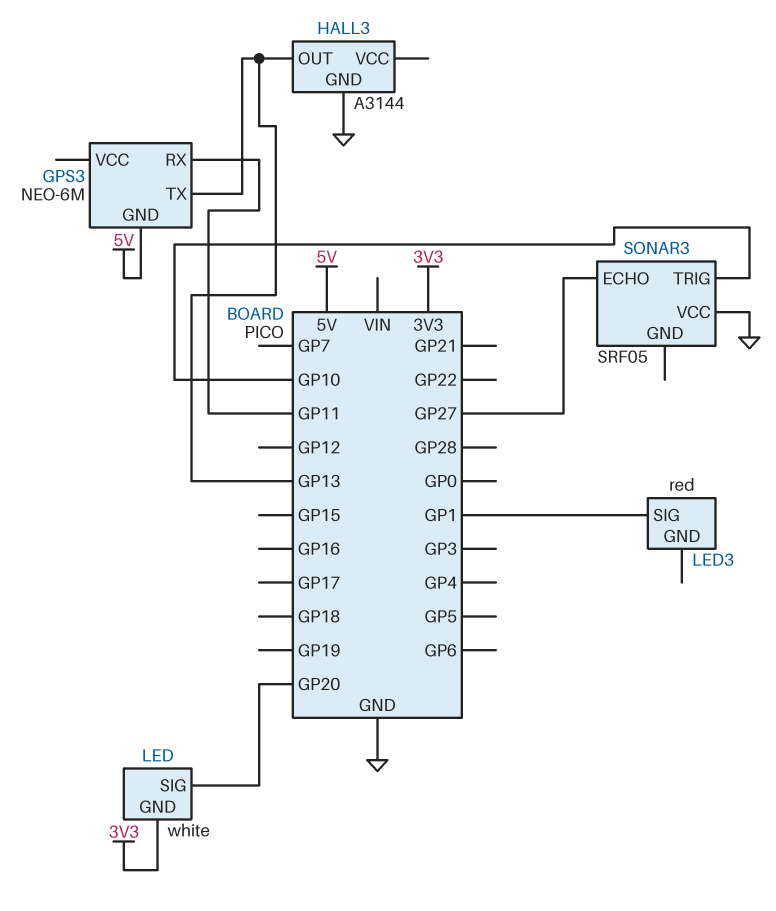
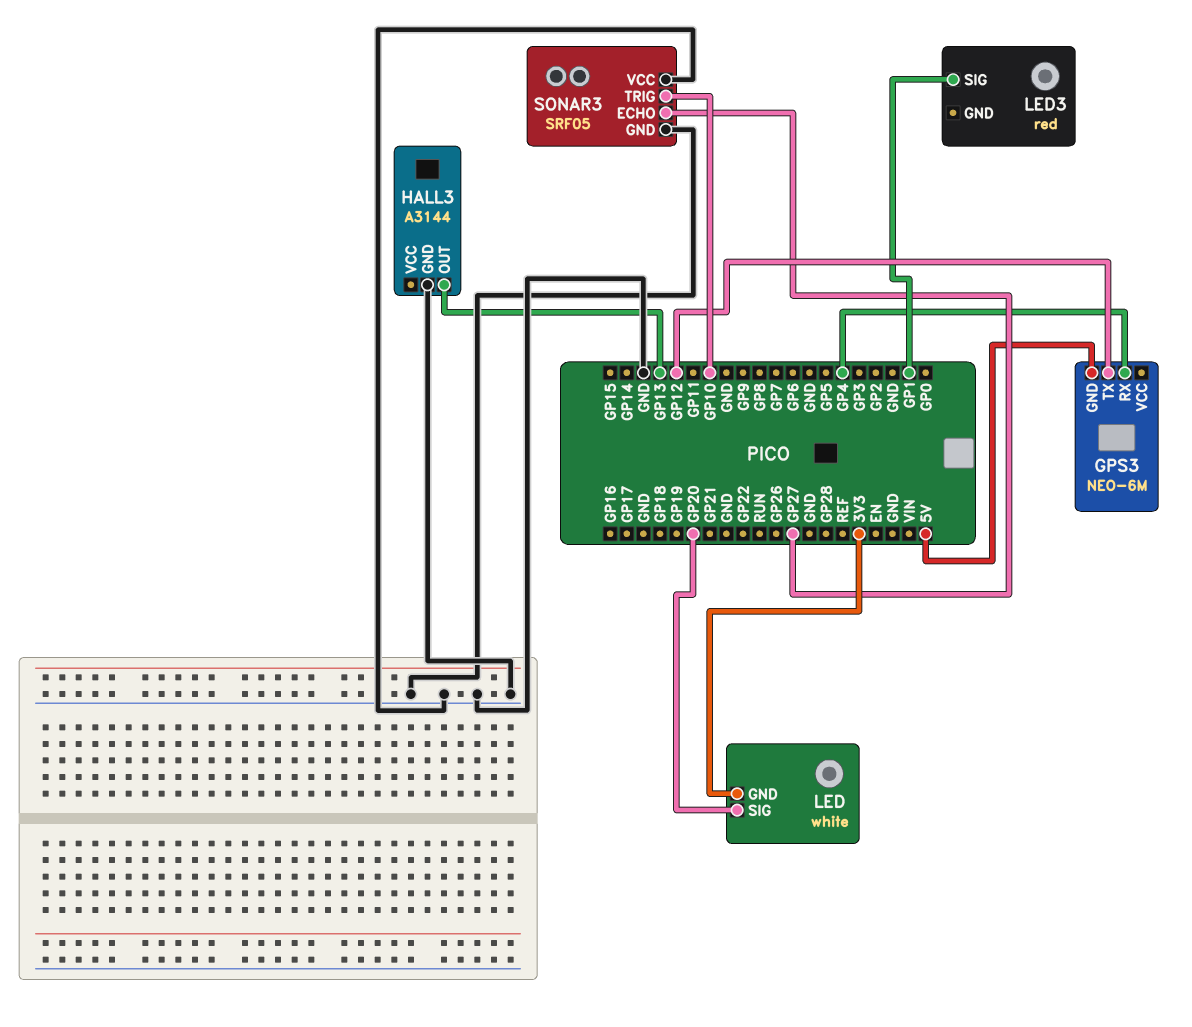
GPS3 pin RX: GP11 -> GP4
GPS3 pin TX: GP13 -> GP12
SONAR3 pin GND: none -> GND

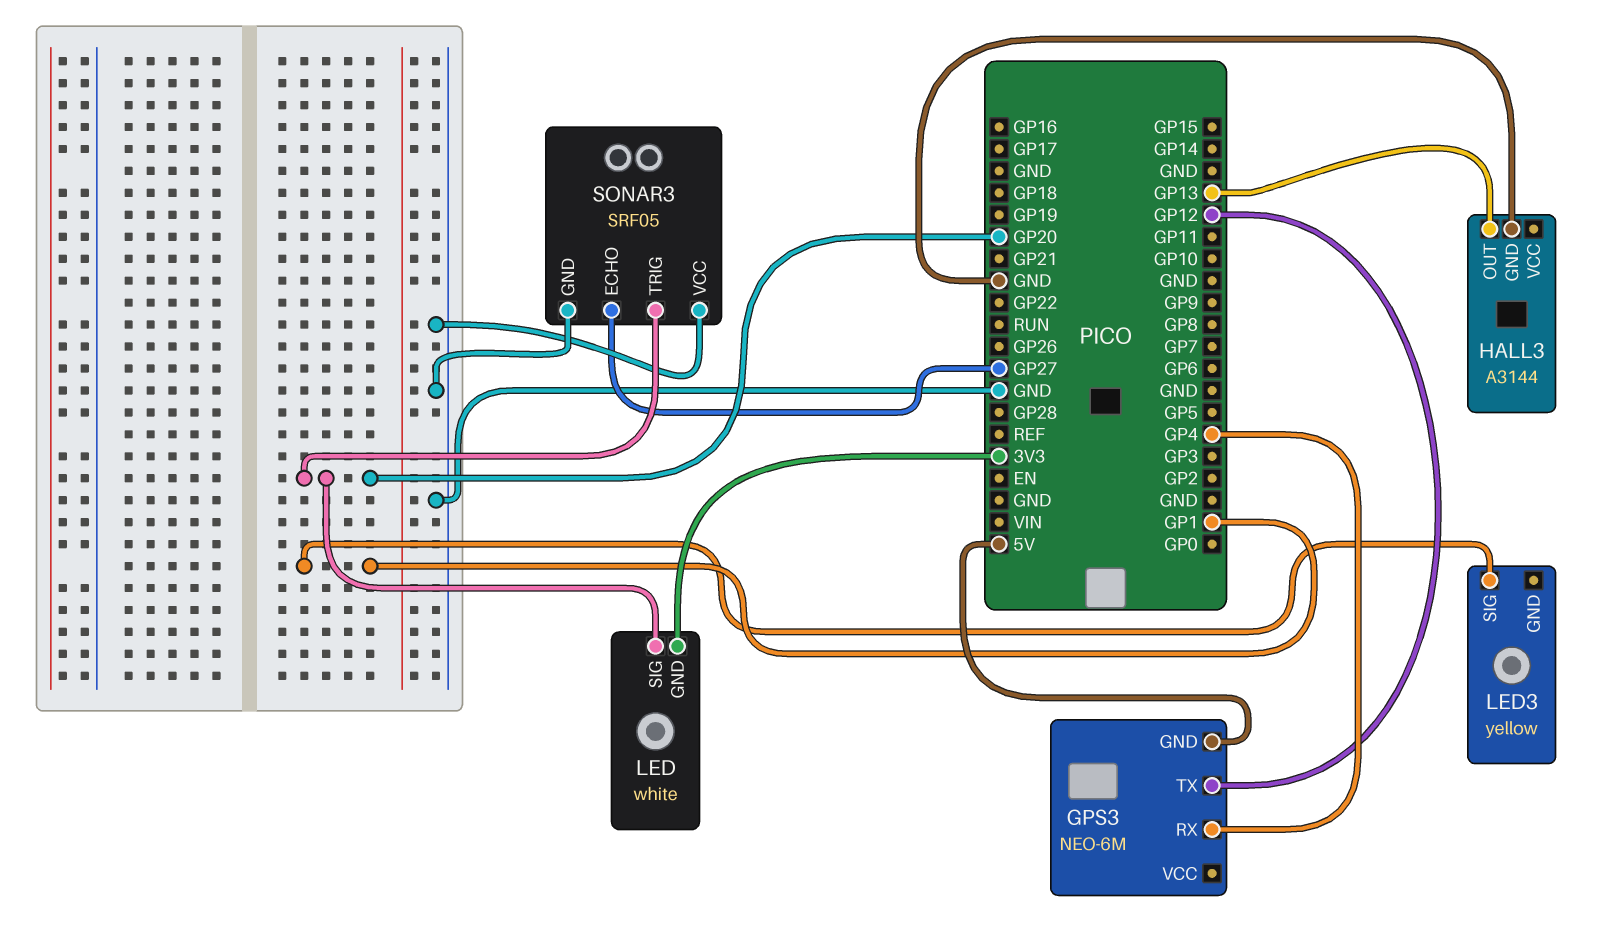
LED3: red -> yellow
SONAR3 pin TRIG: GP10 -> GP20

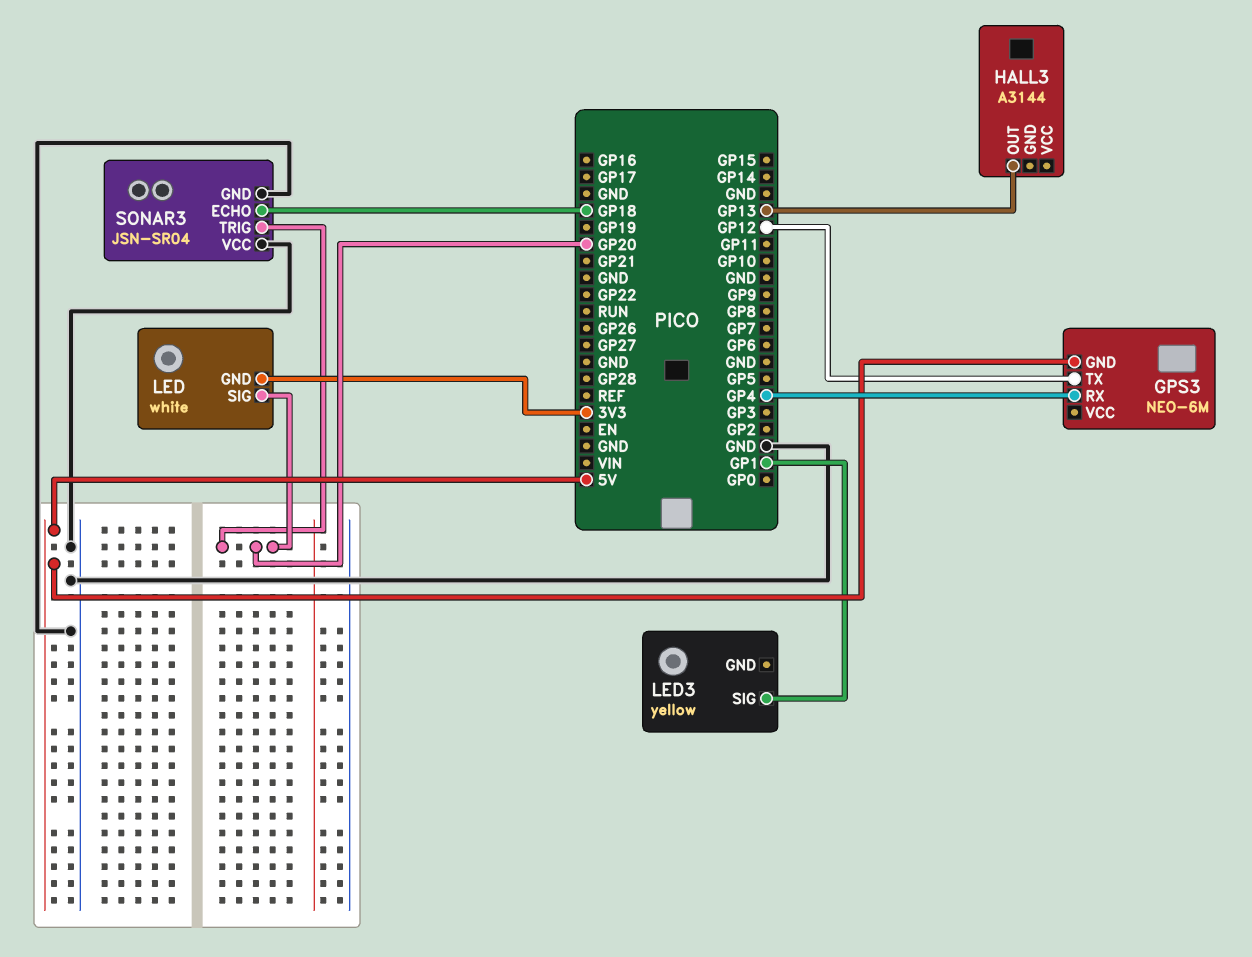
HALL3 pin GND: GND -> none
SONAR3: SRF05 -> JSN-SR04
SONAR3 pin ECHO: GP27 -> GP18

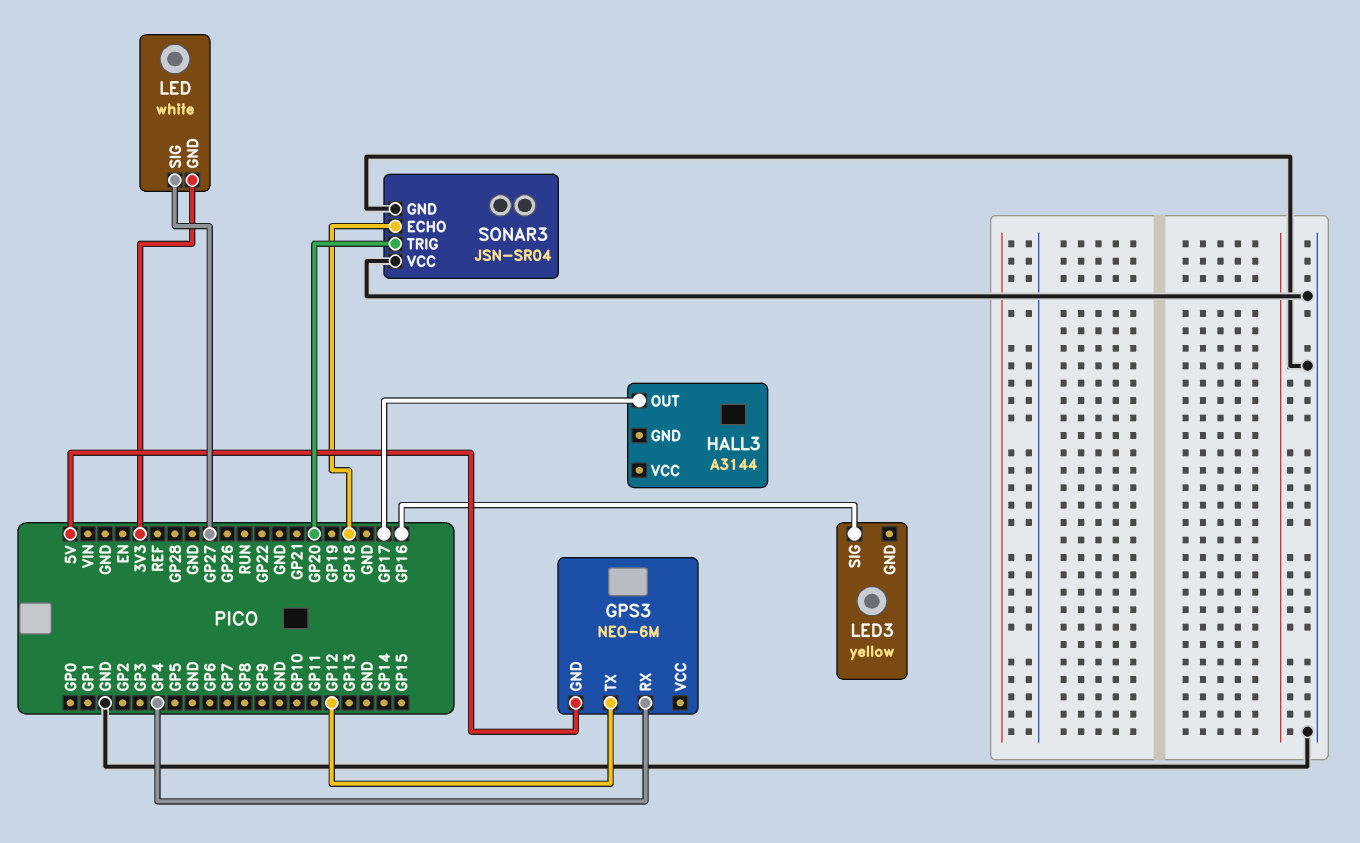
HALL3 pin OUT: GP13 -> GP17
LED pin SIG: GP20 -> GP27
LED3 pin SIG: GP1 -> GP16

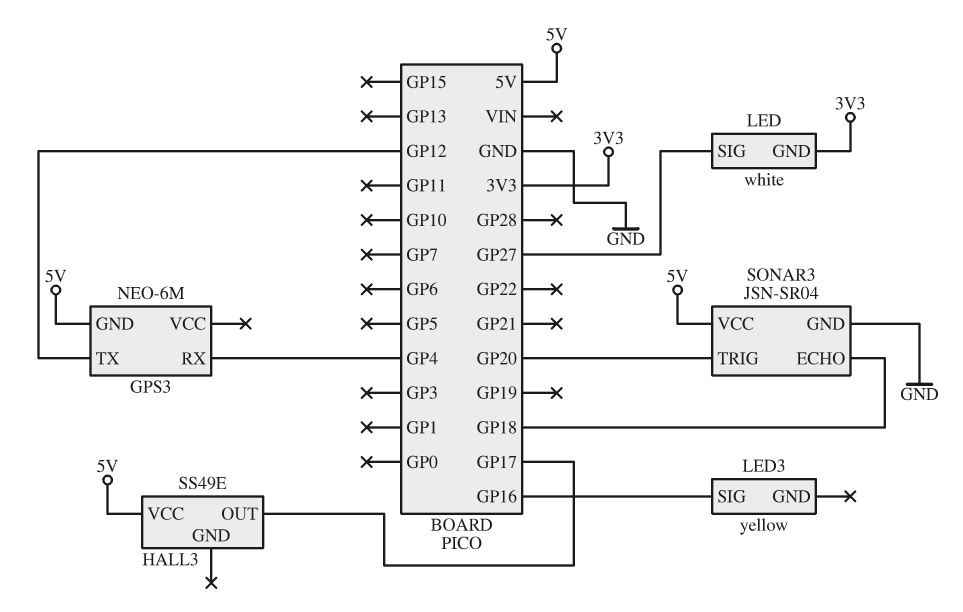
HALL3: A3144 -> SS49E
HALL3 pin VCC: none -> 5V
SONAR3 pin VCC: GND -> 5V

